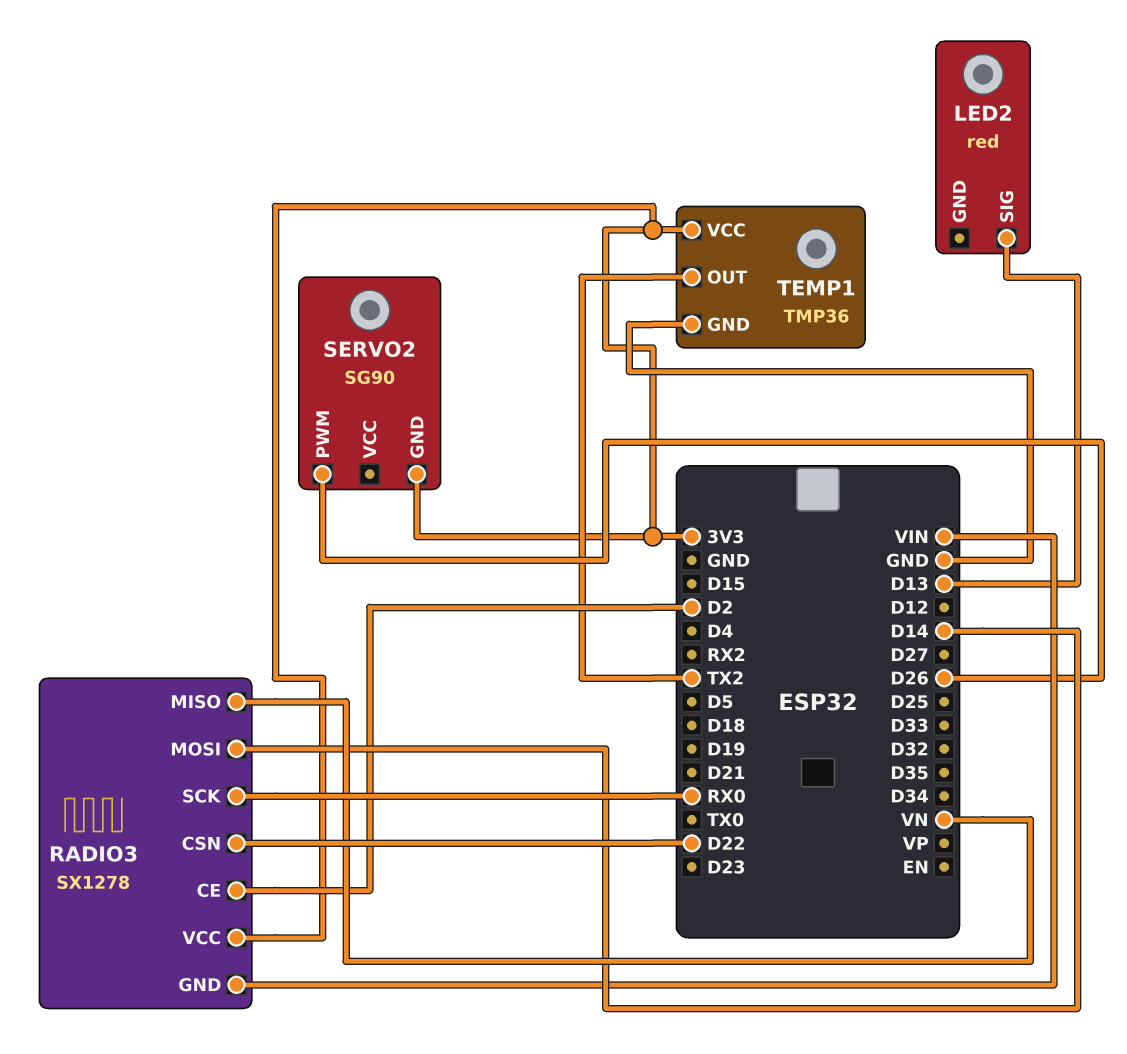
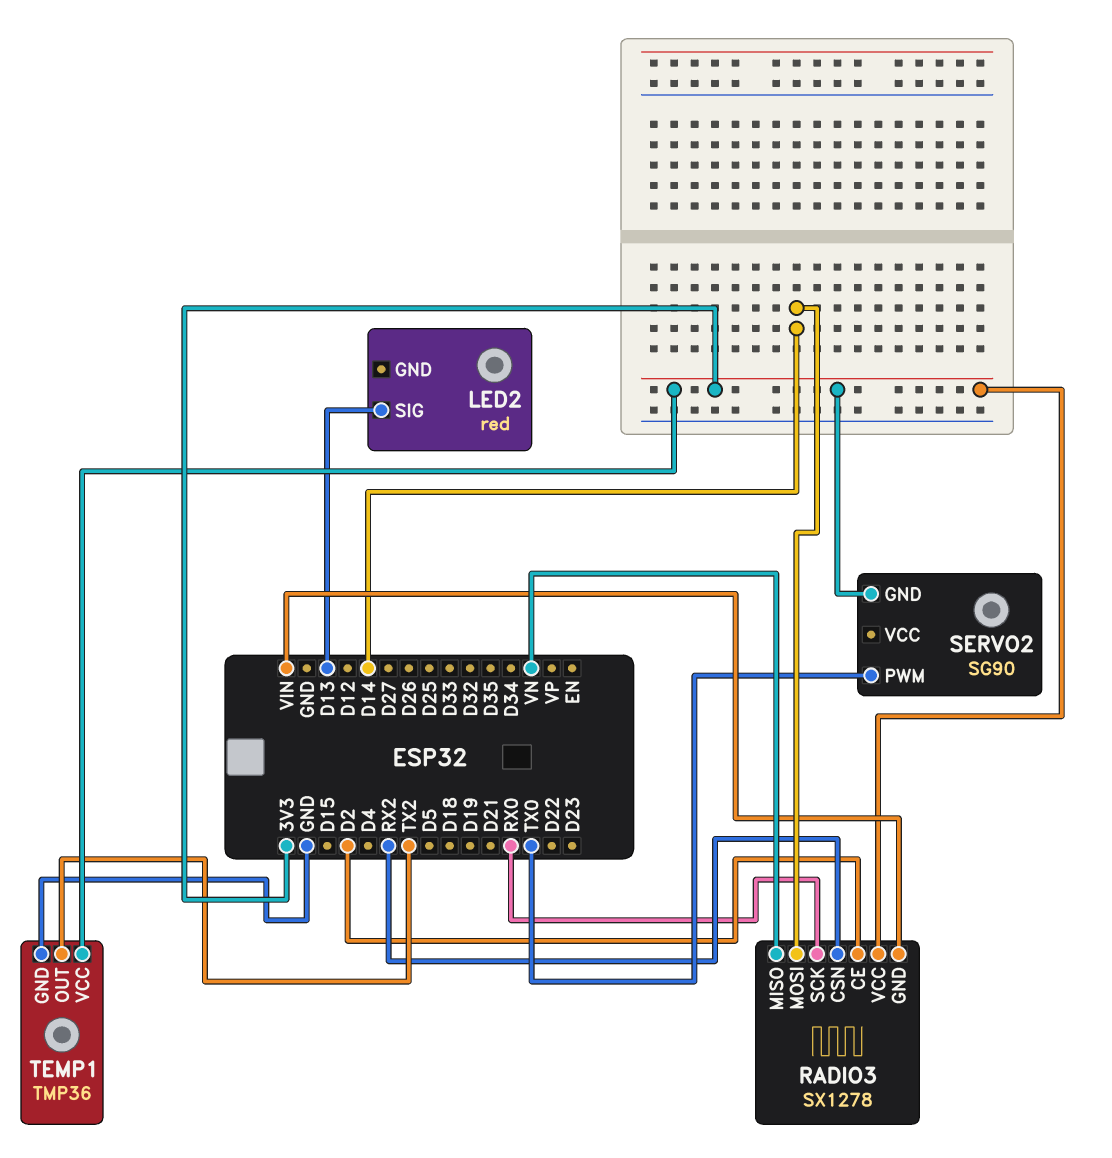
RADIO3 pin CSN: D22 -> RX2
SERVO2 pin PWM: D26 -> TX0

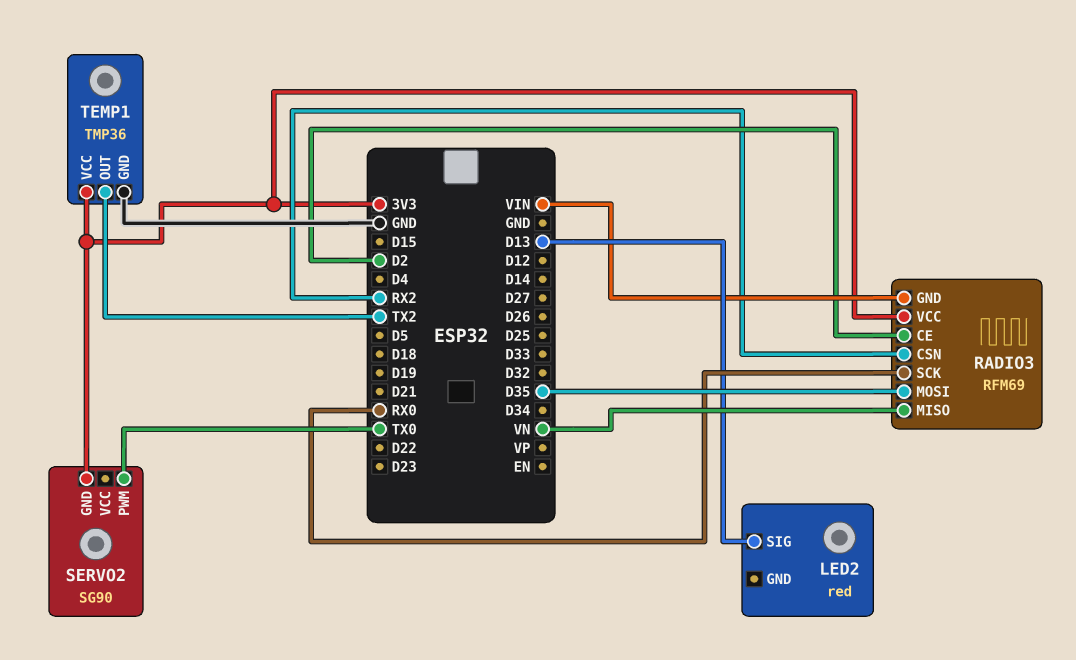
RADIO3: SX1278 -> RFM69
RADIO3 pin MOSI: D14 -> D35

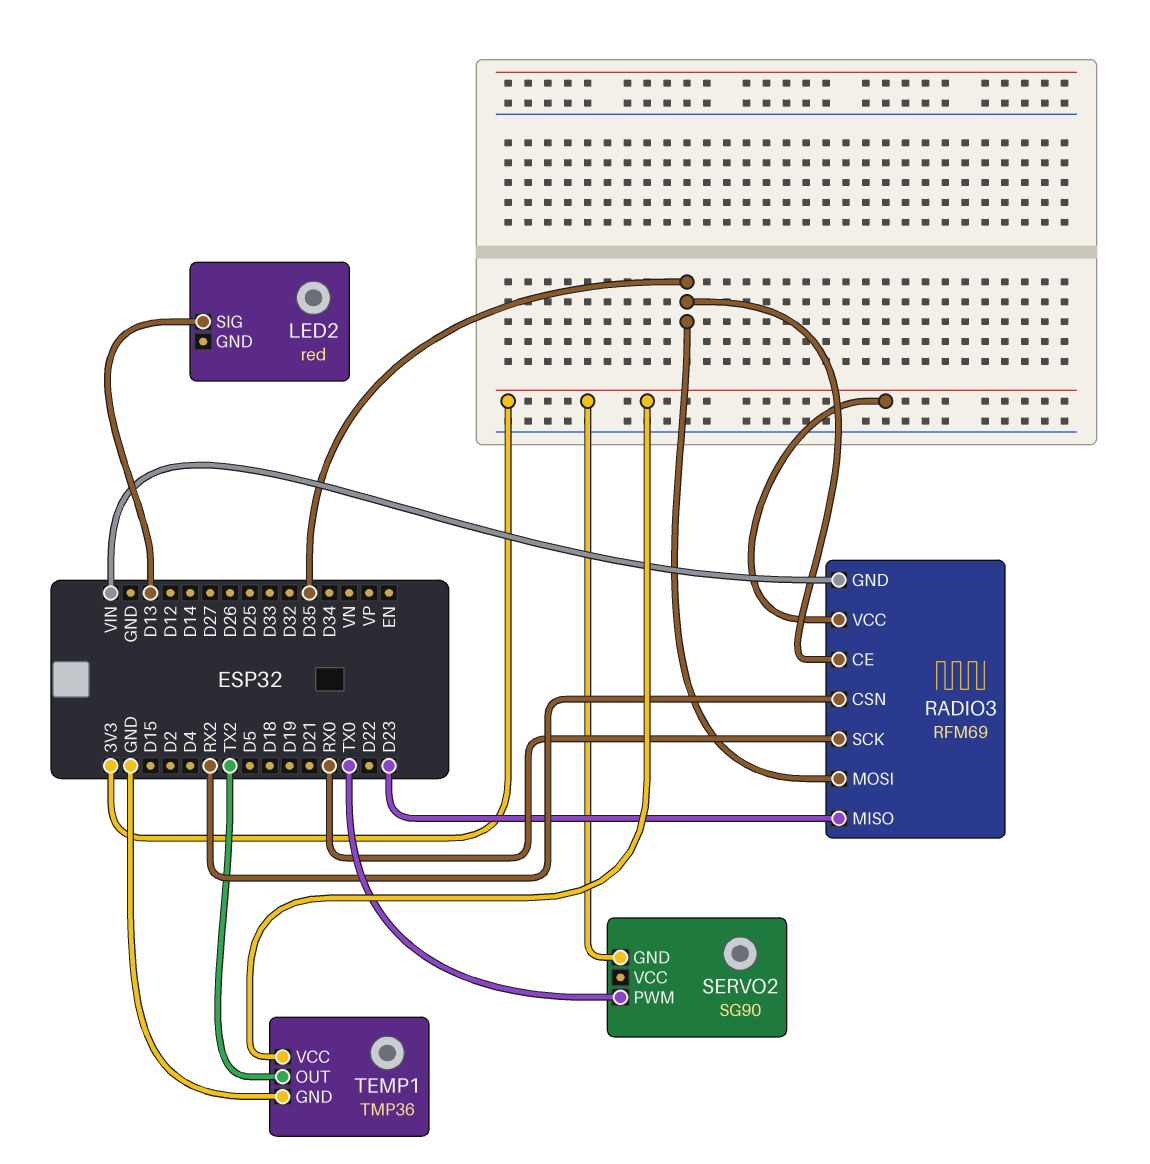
RADIO3 pin CE: D2 -> D35
RADIO3 pin MISO: VN -> D23

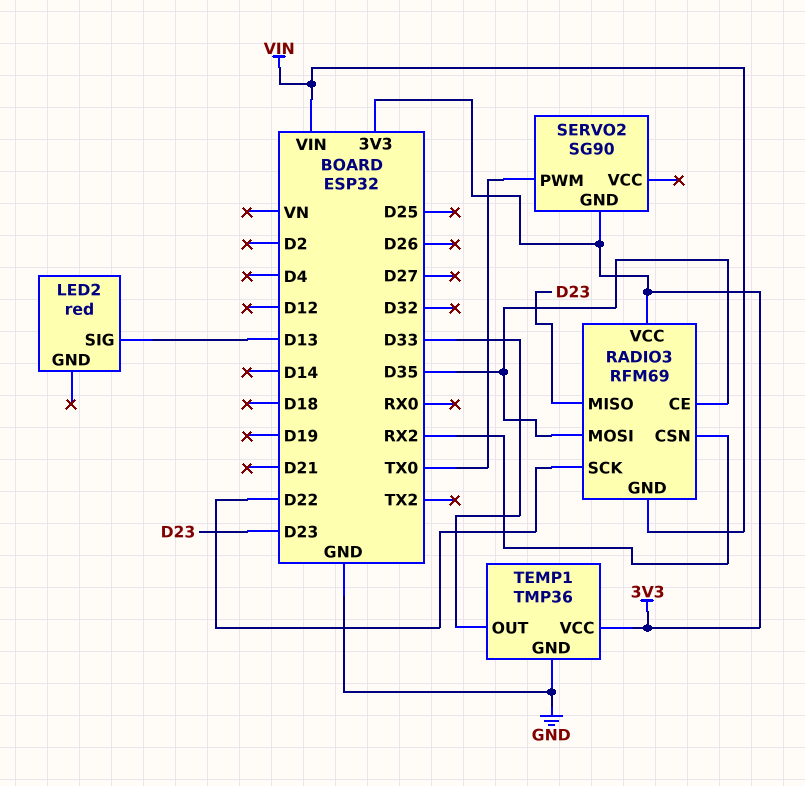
RADIO3 pin SCK: RX0 -> D22
TEMP1 pin OUT: TX2 -> D33

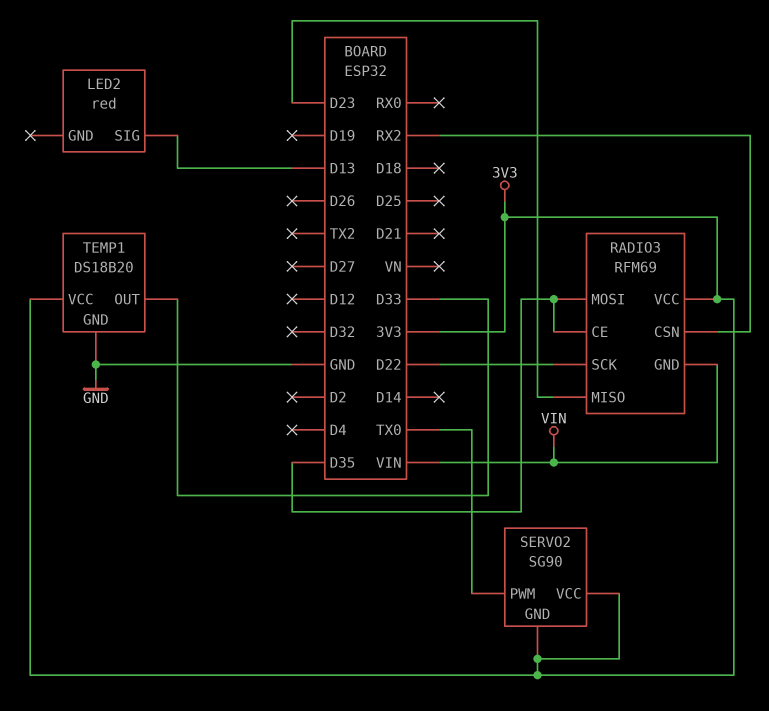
SERVO2 pin VCC: none -> 3V3
TEMP1: TMP36 -> DS18B20

